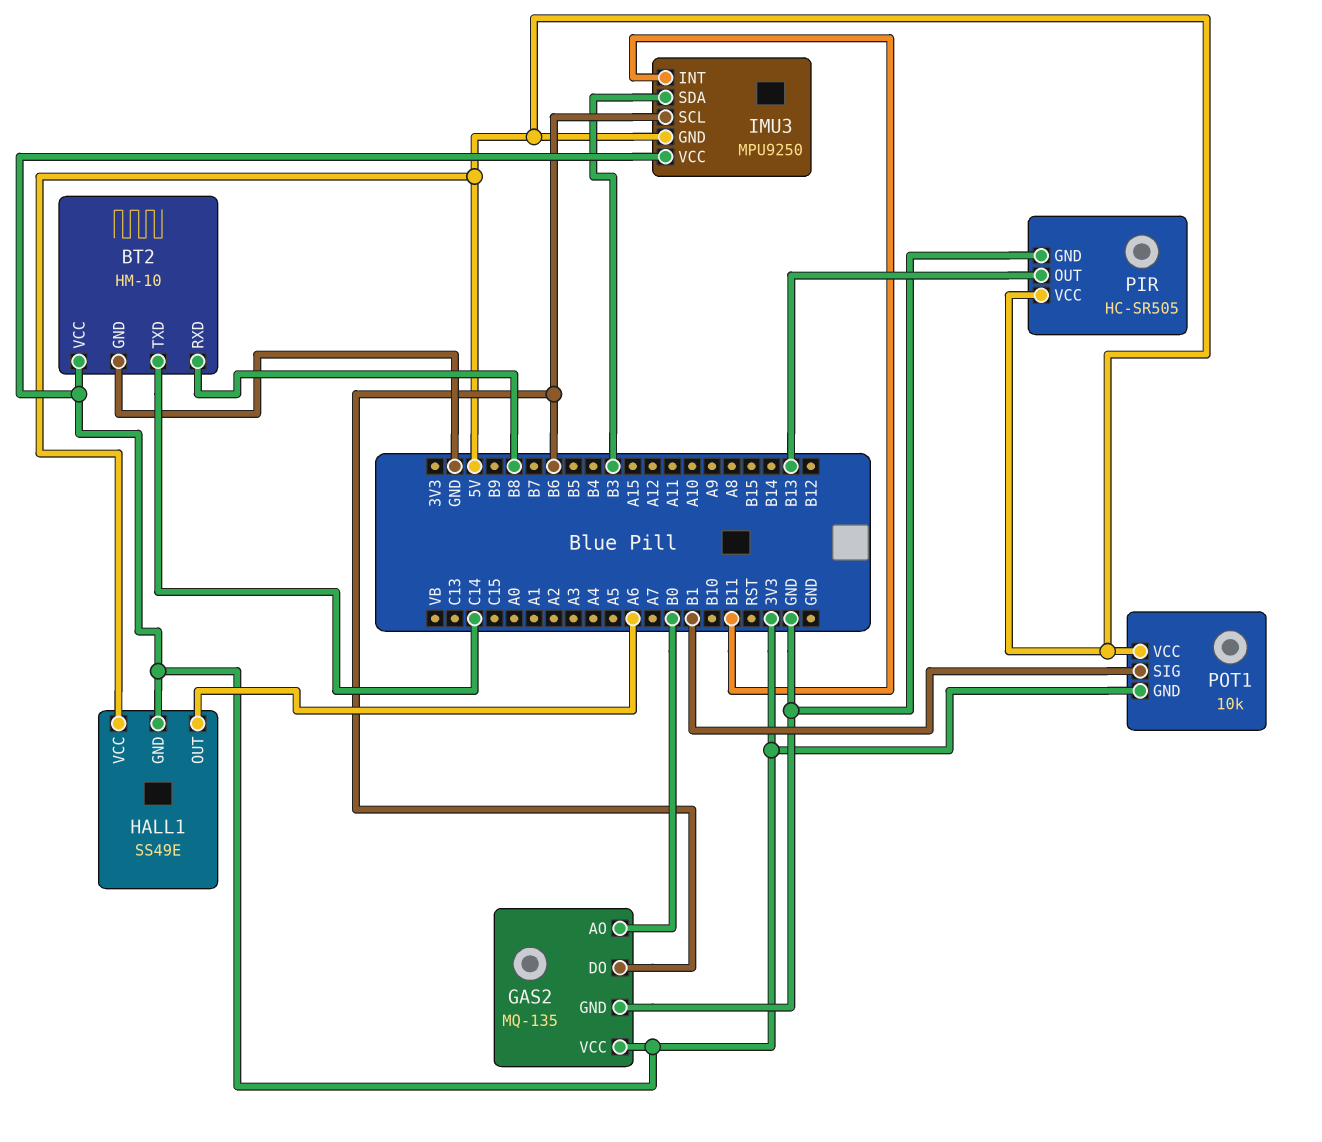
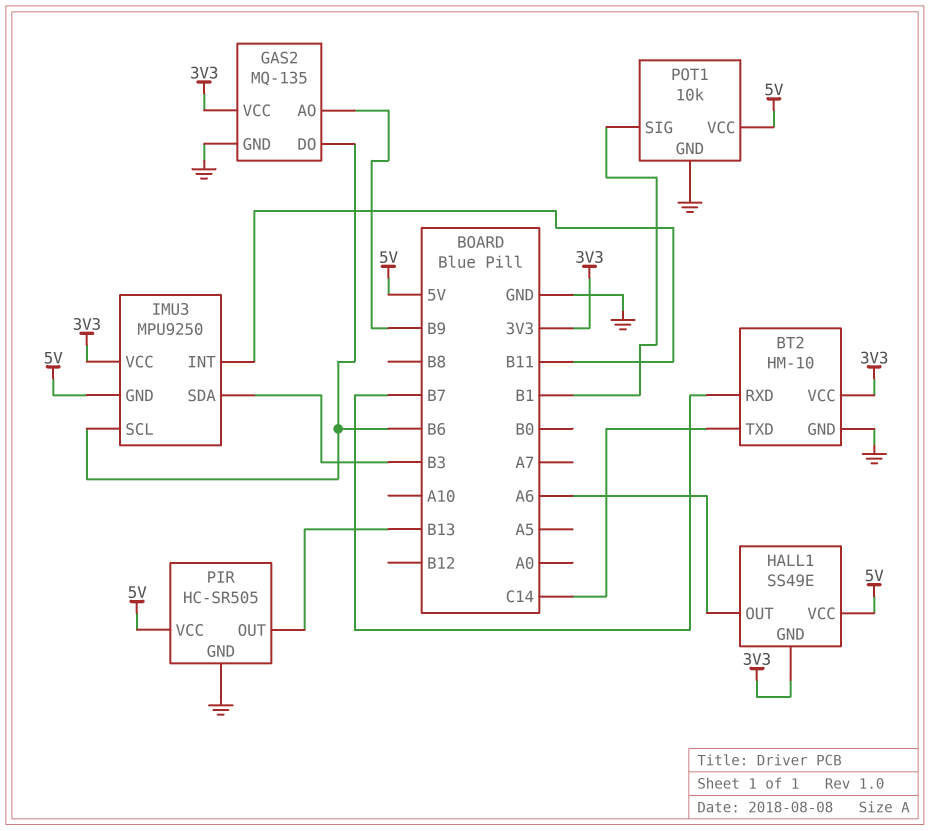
BT2 pin RXD: B8 -> B7
GAS2 pin AO: B0 -> B9
POT1 pin GND: 3V3 -> GND

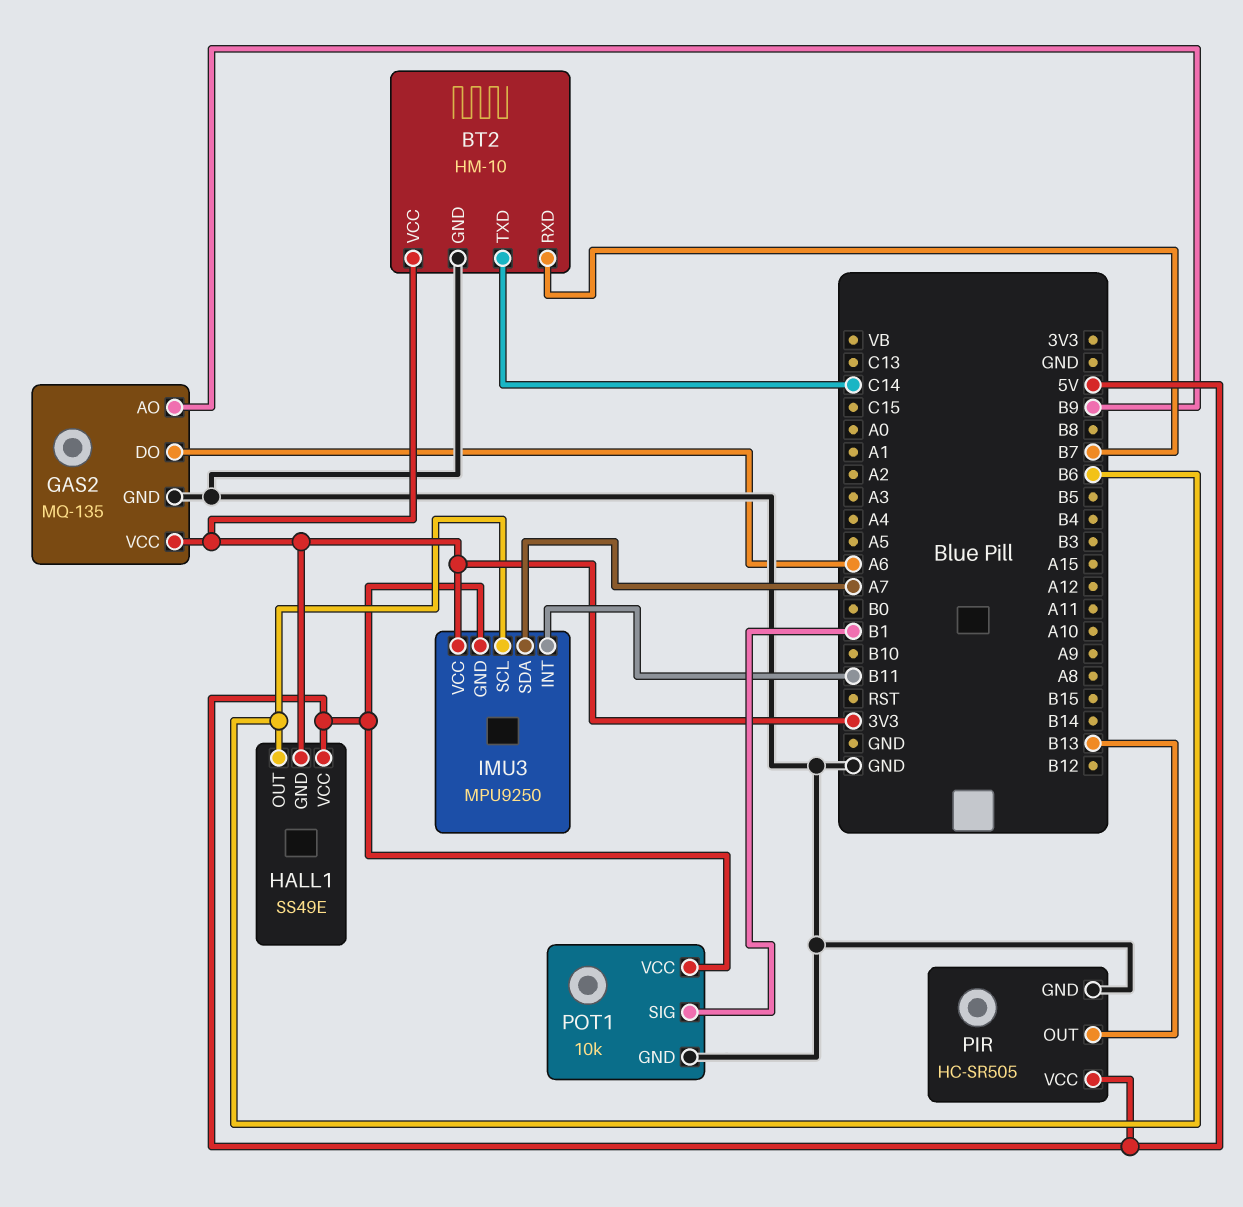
GAS2 pin DO: B6 -> A6
HALL1 pin OUT: A6 -> B6
IMU3 pin SDA: B3 -> A7

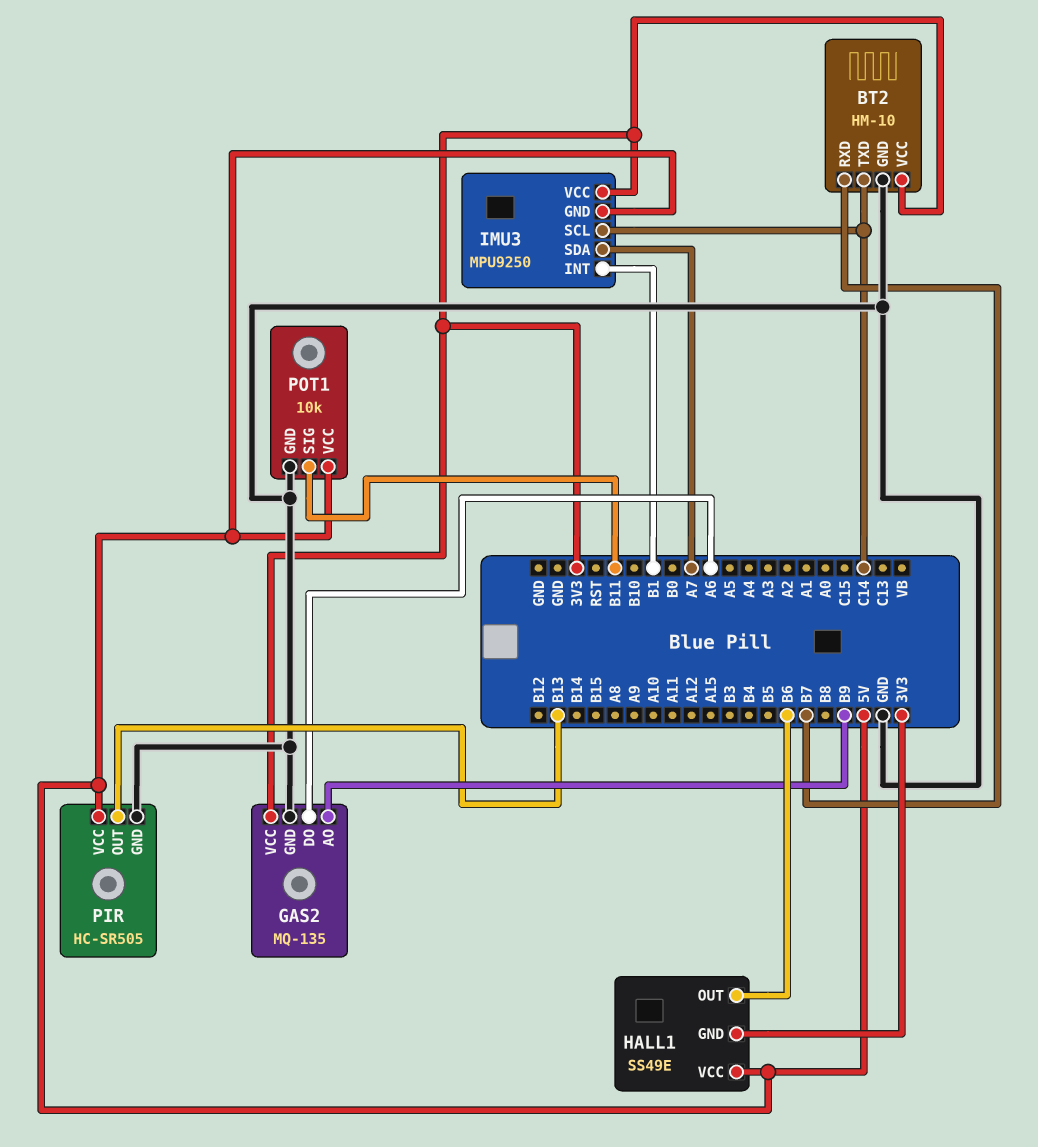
IMU3 pin INT: B11 -> B1
IMU3 pin SCL: B6 -> C14
POT1 pin SIG: B1 -> B11

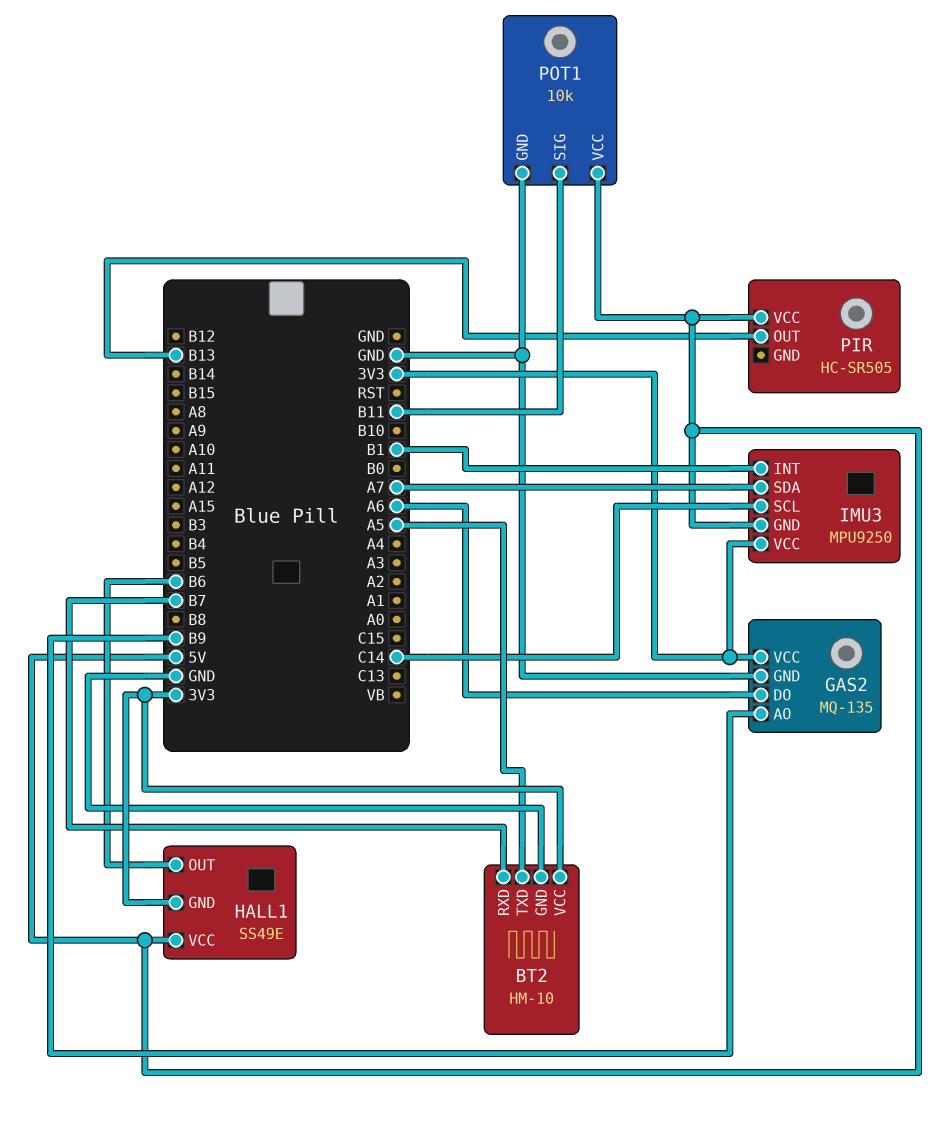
BT2 pin TXD: C14 -> A5
PIR pin GND: GND -> none

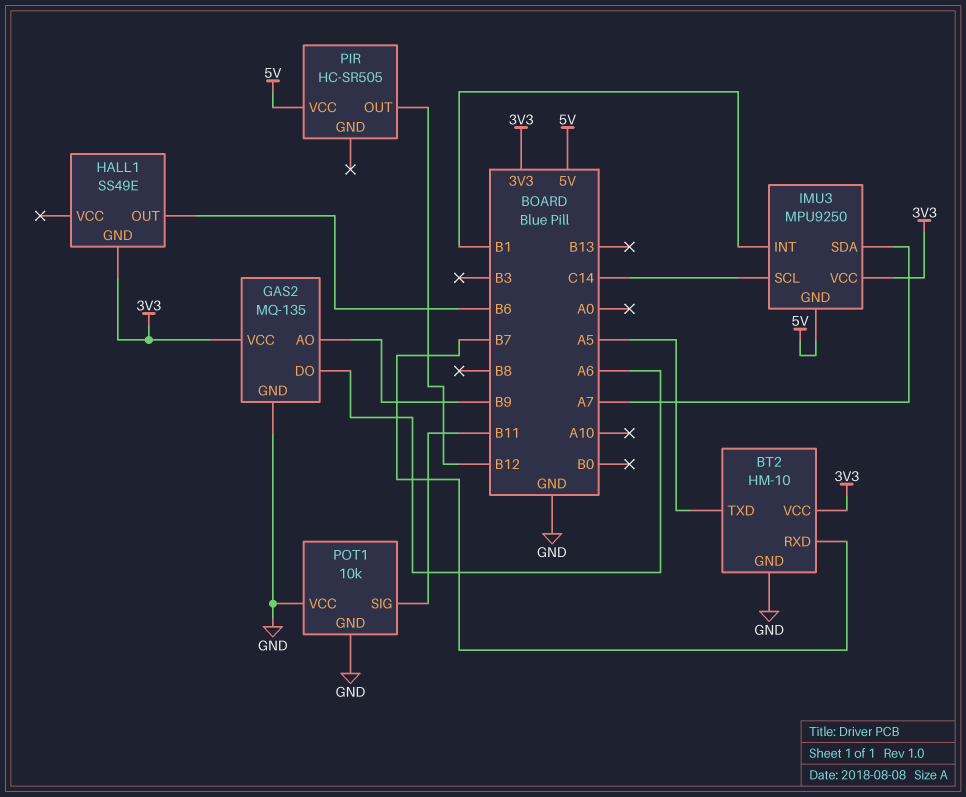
HALL1 pin VCC: 5V -> none
PIR pin OUT: B13 -> B12
POT1 pin VCC: 5V -> GND

